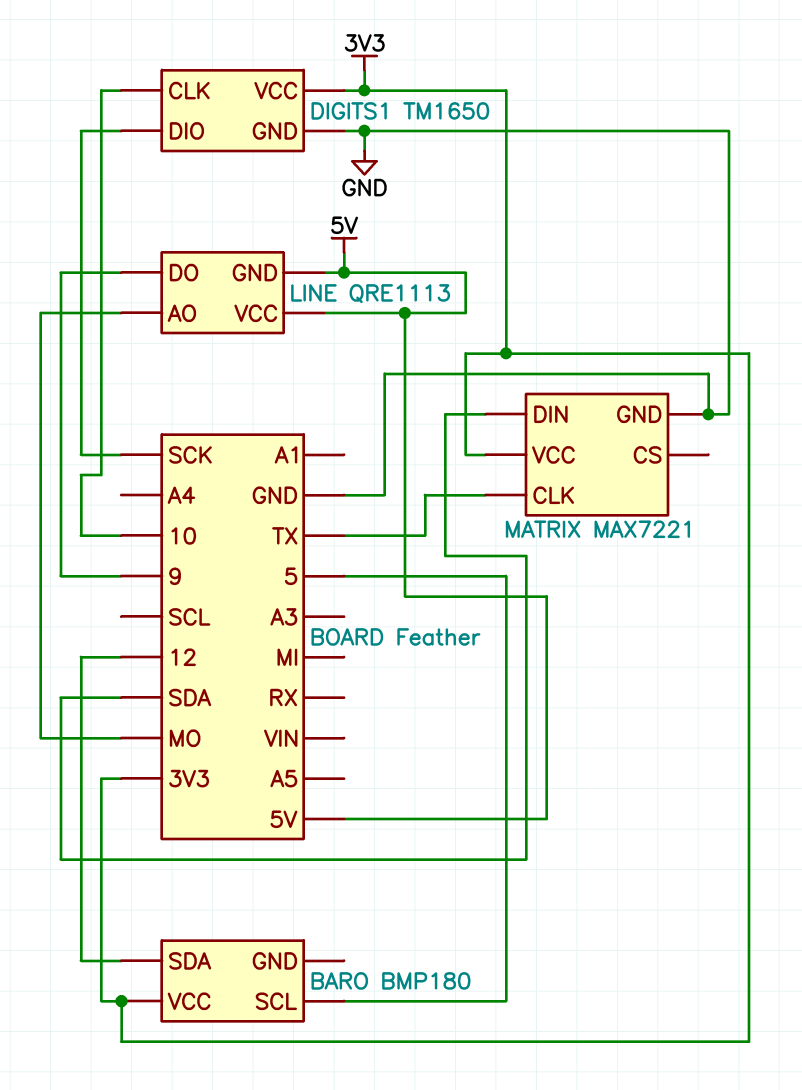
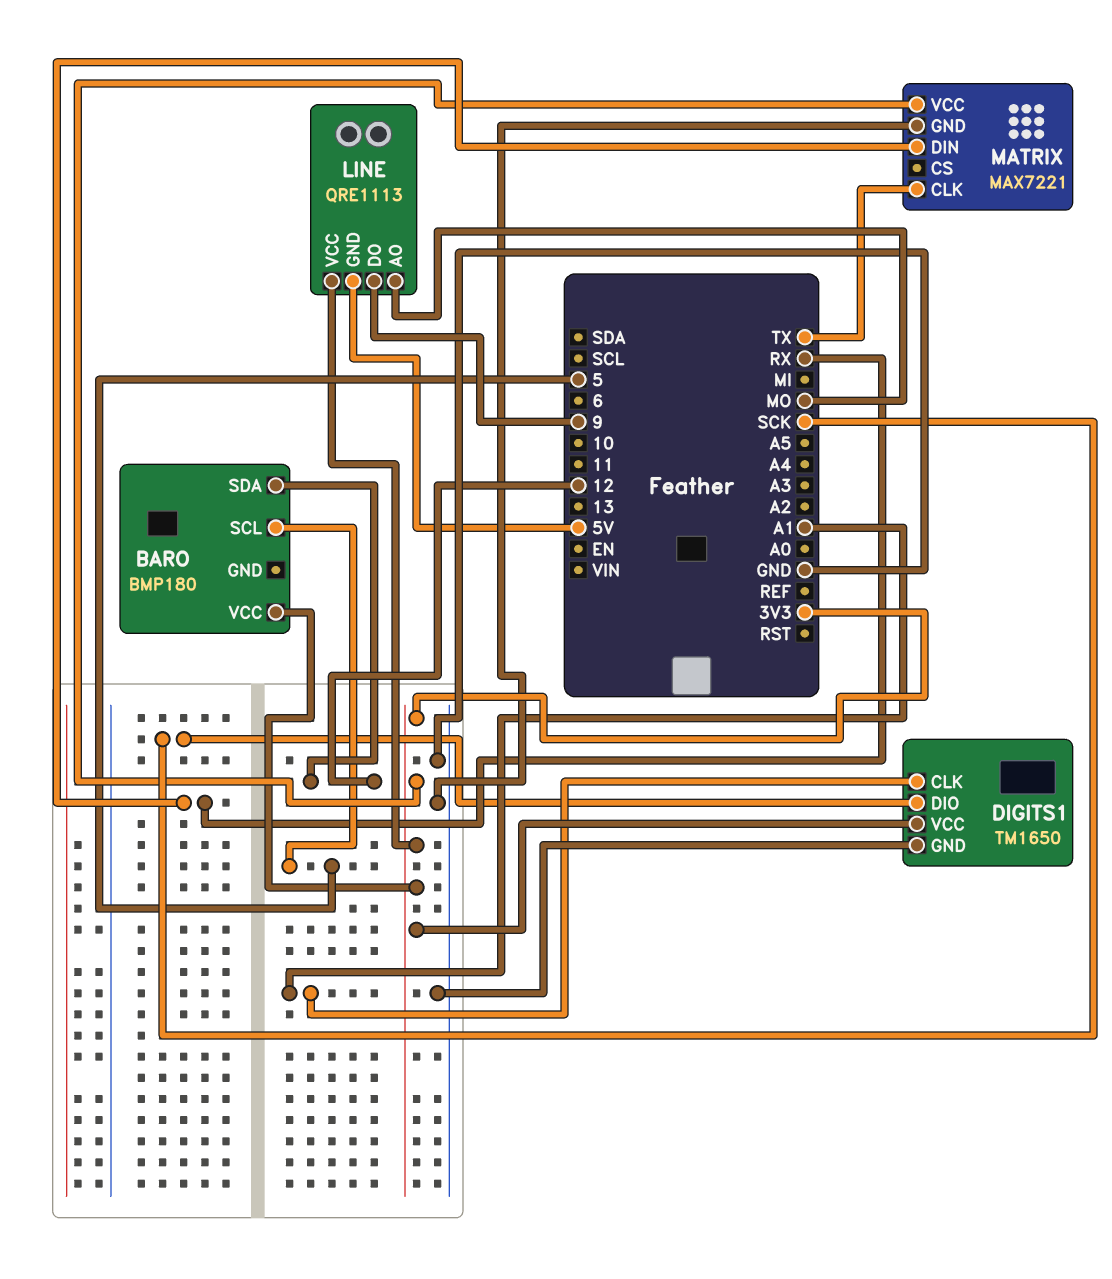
DIGITS1 pin CLK: 10 -> A1
LINE pin VCC: 5V -> 3V3
MATRIX pin DIN: SDA -> RX

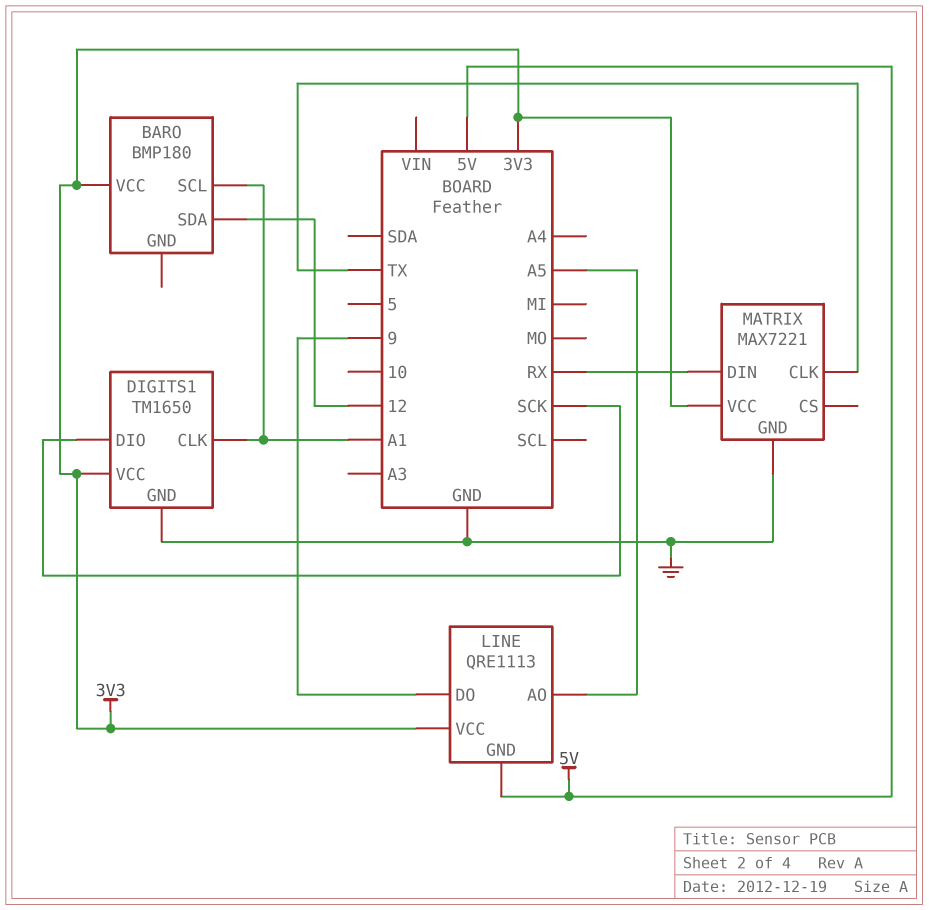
BARO pin SCL: 5 -> A1
LINE pin AO: MO -> A5

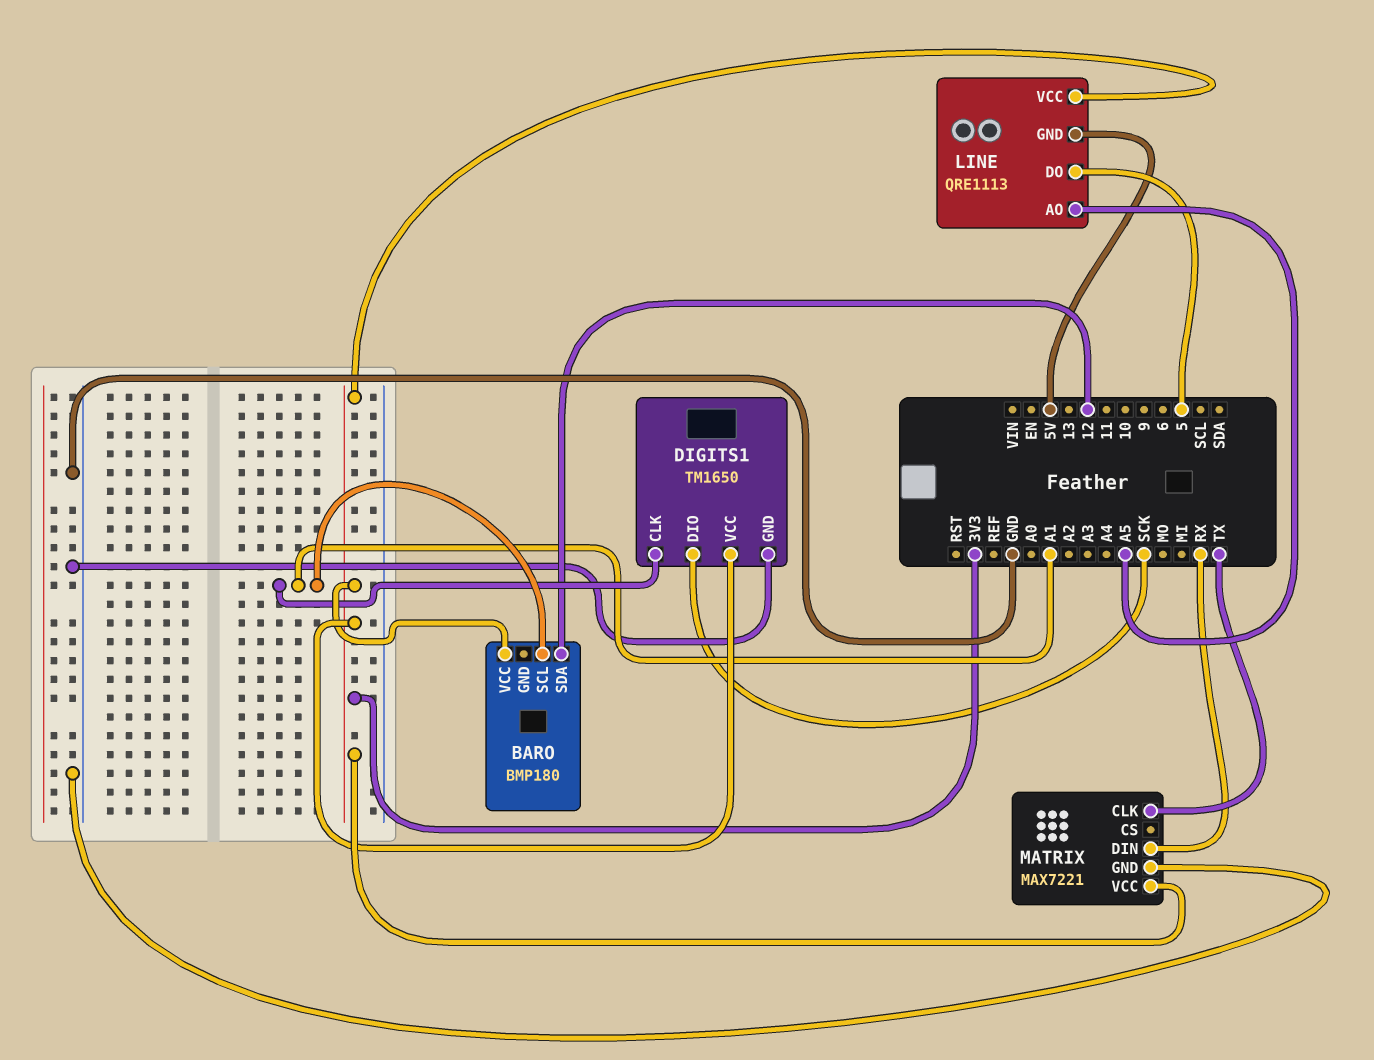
LINE pin DO: 9 -> 5

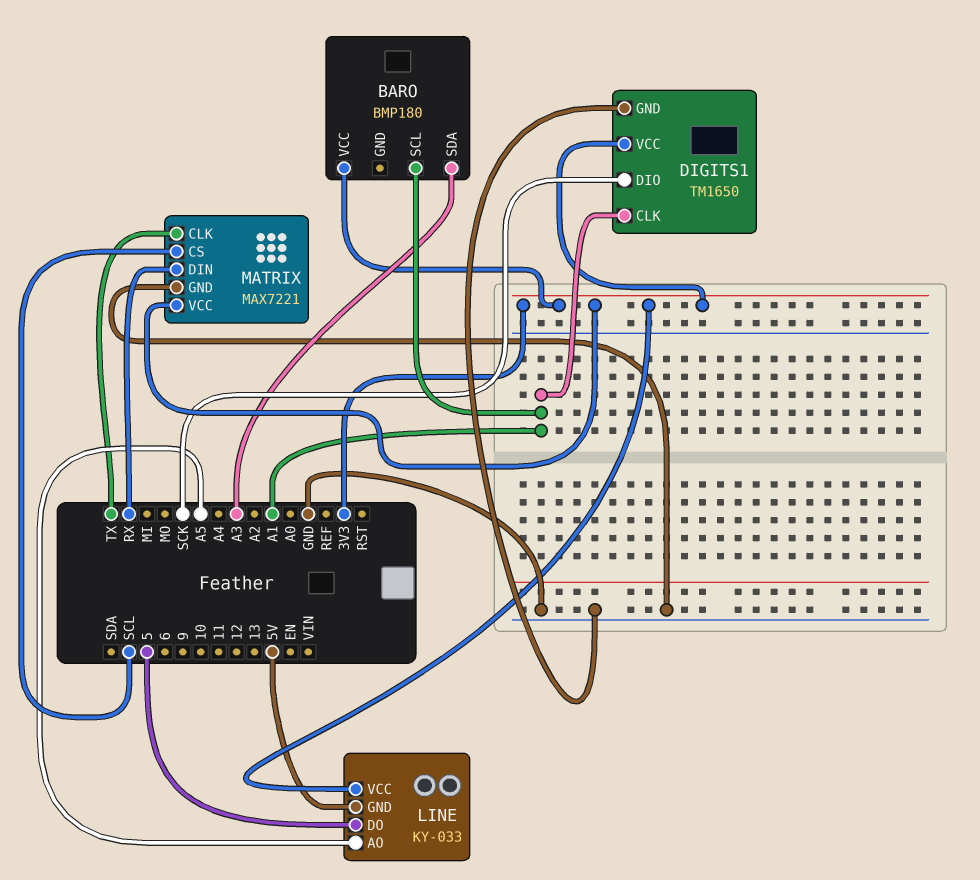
BARO pin SDA: 12 -> A3
LINE: QRE1113 -> KY-033
MATRIX pin CS: none -> SCL

